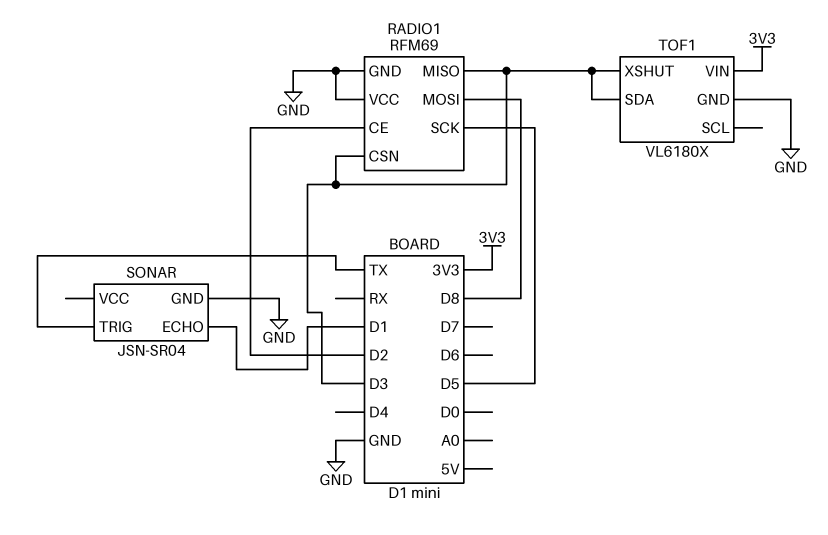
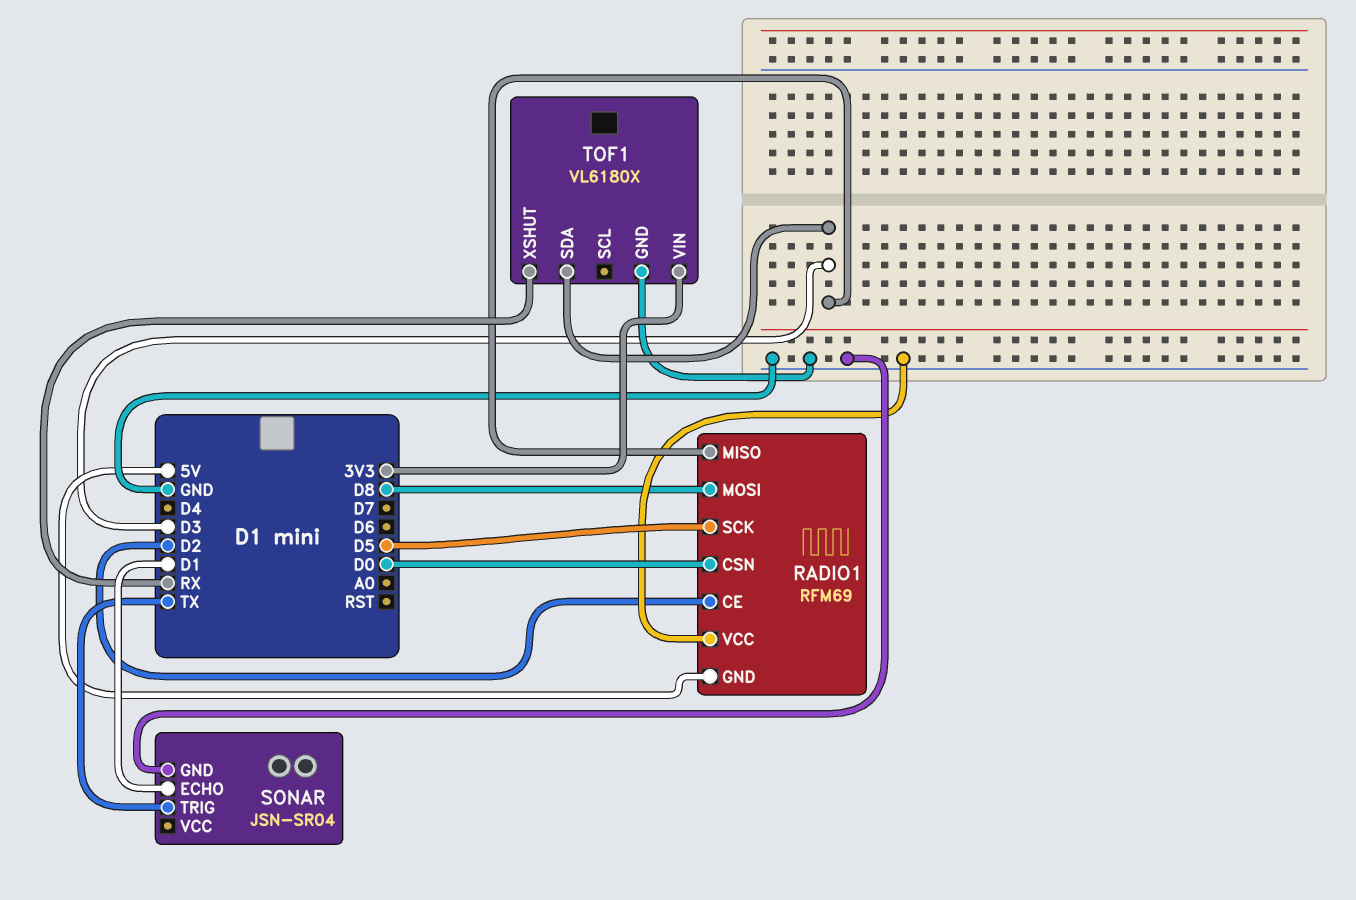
RADIO1 pin CSN: D3 -> D0
RADIO1 pin GND: GND -> 5V
TOF1 pin XSHUT: D3 -> RX

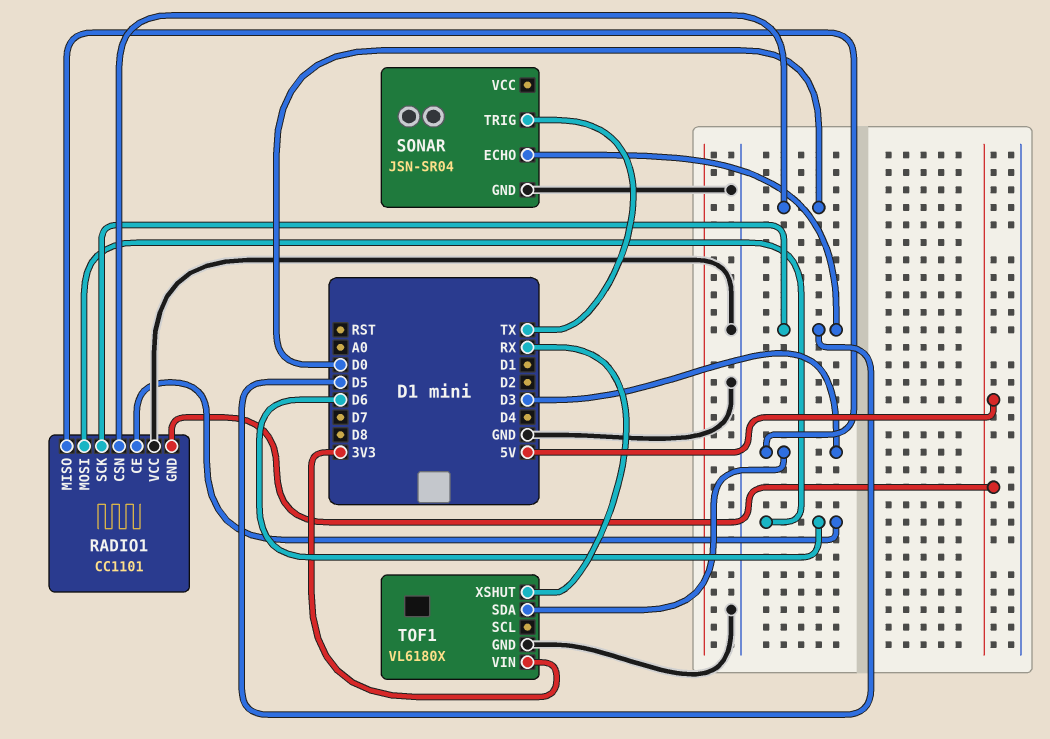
RADIO1: RFM69 -> CC1101
RADIO1 pin CE: D2 -> D6
RADIO1 pin MOSI: D8 -> D6
SONAR pin ECHO: D1 -> D5

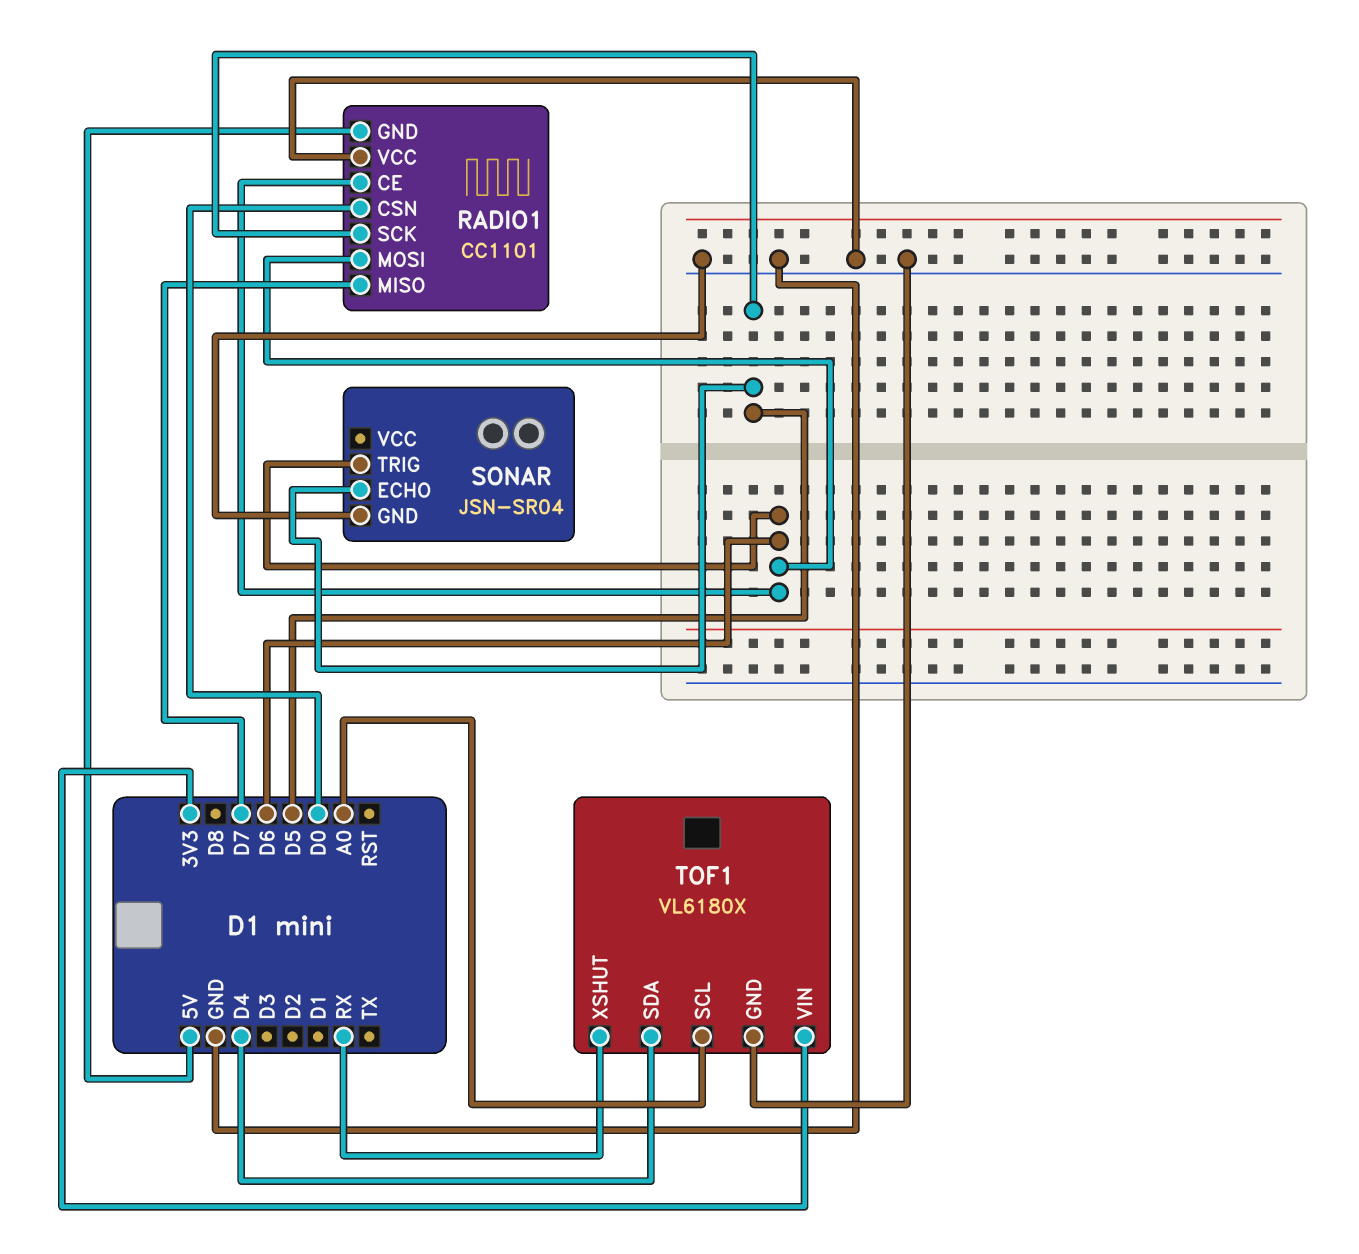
RADIO1 pin MISO: D3 -> D7
SONAR pin TRIG: TX -> D6
TOF1 pin SCL: none -> A0
TOF1 pin SDA: D3 -> D4

